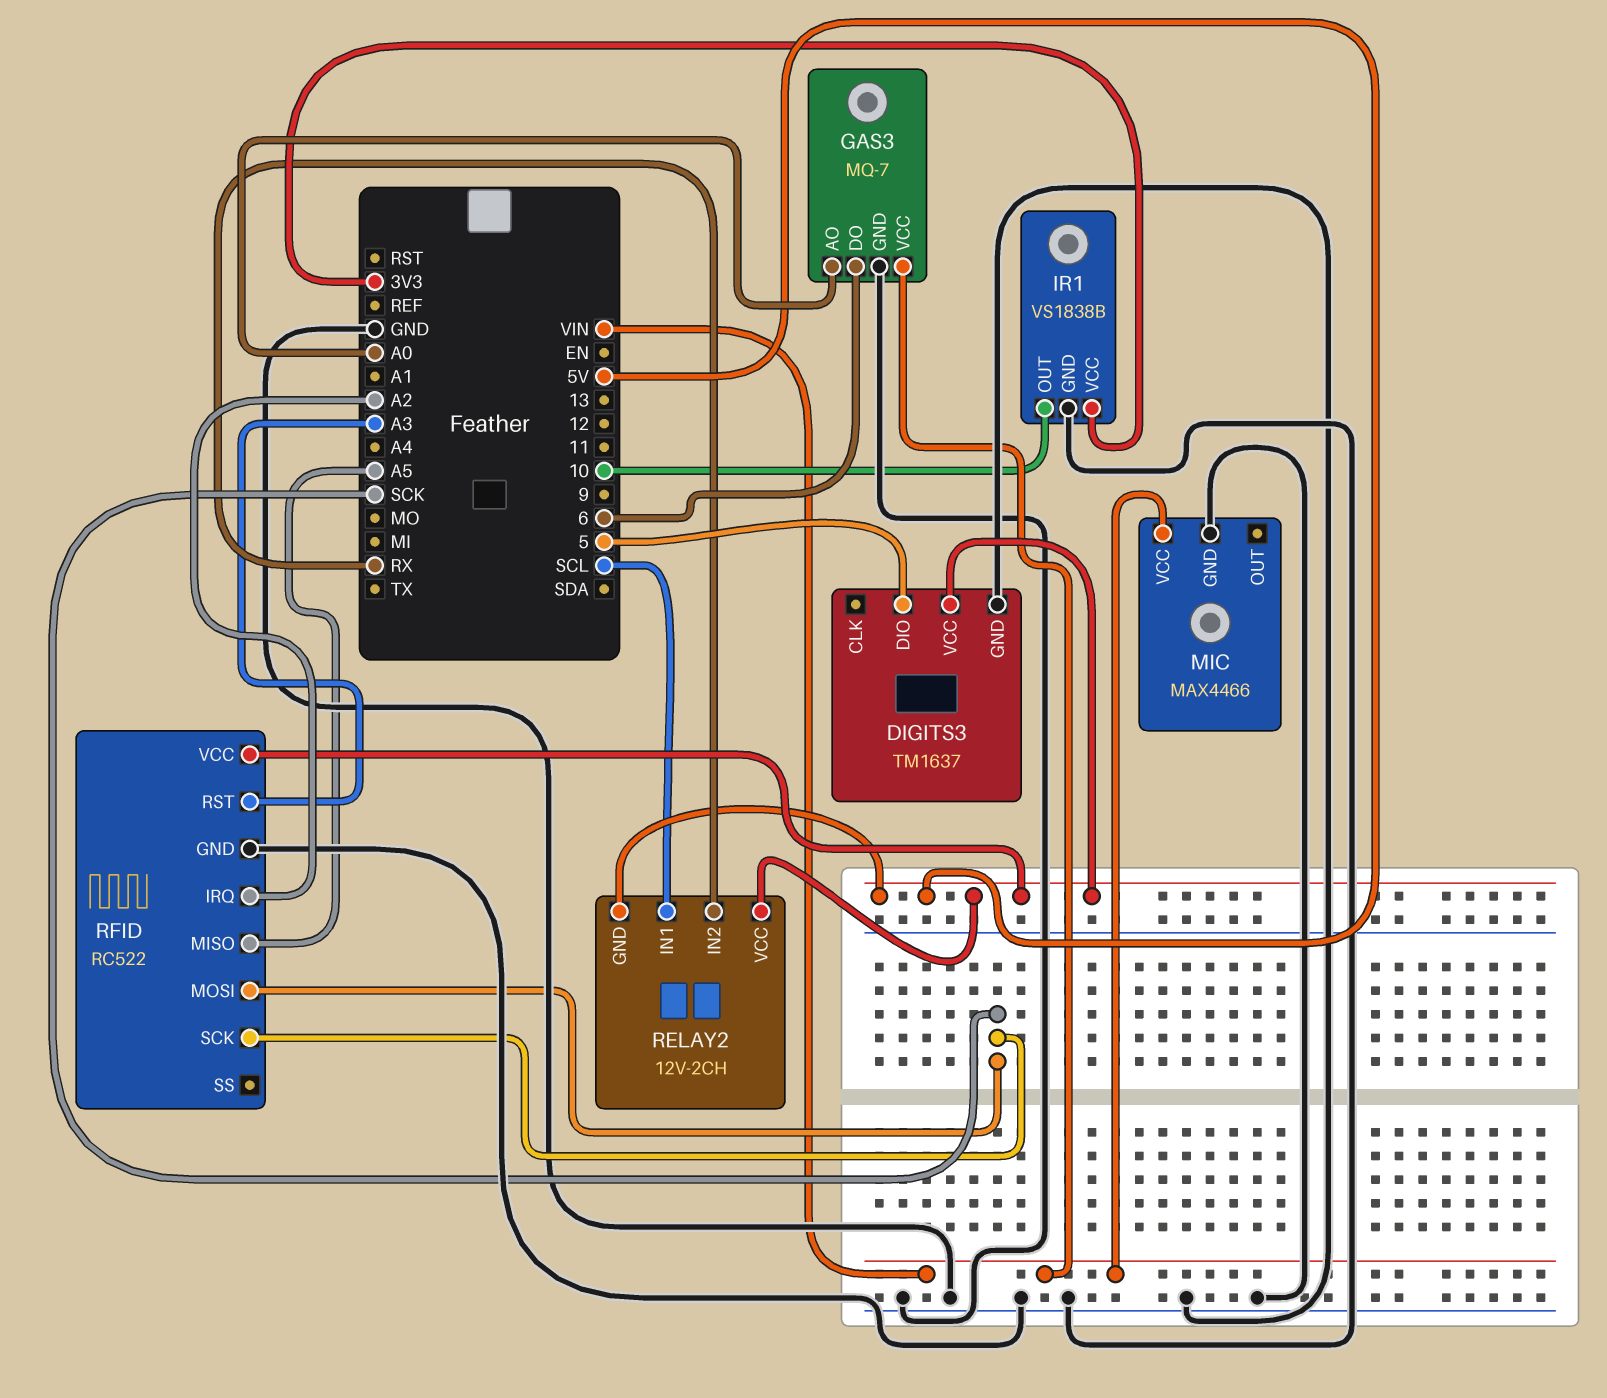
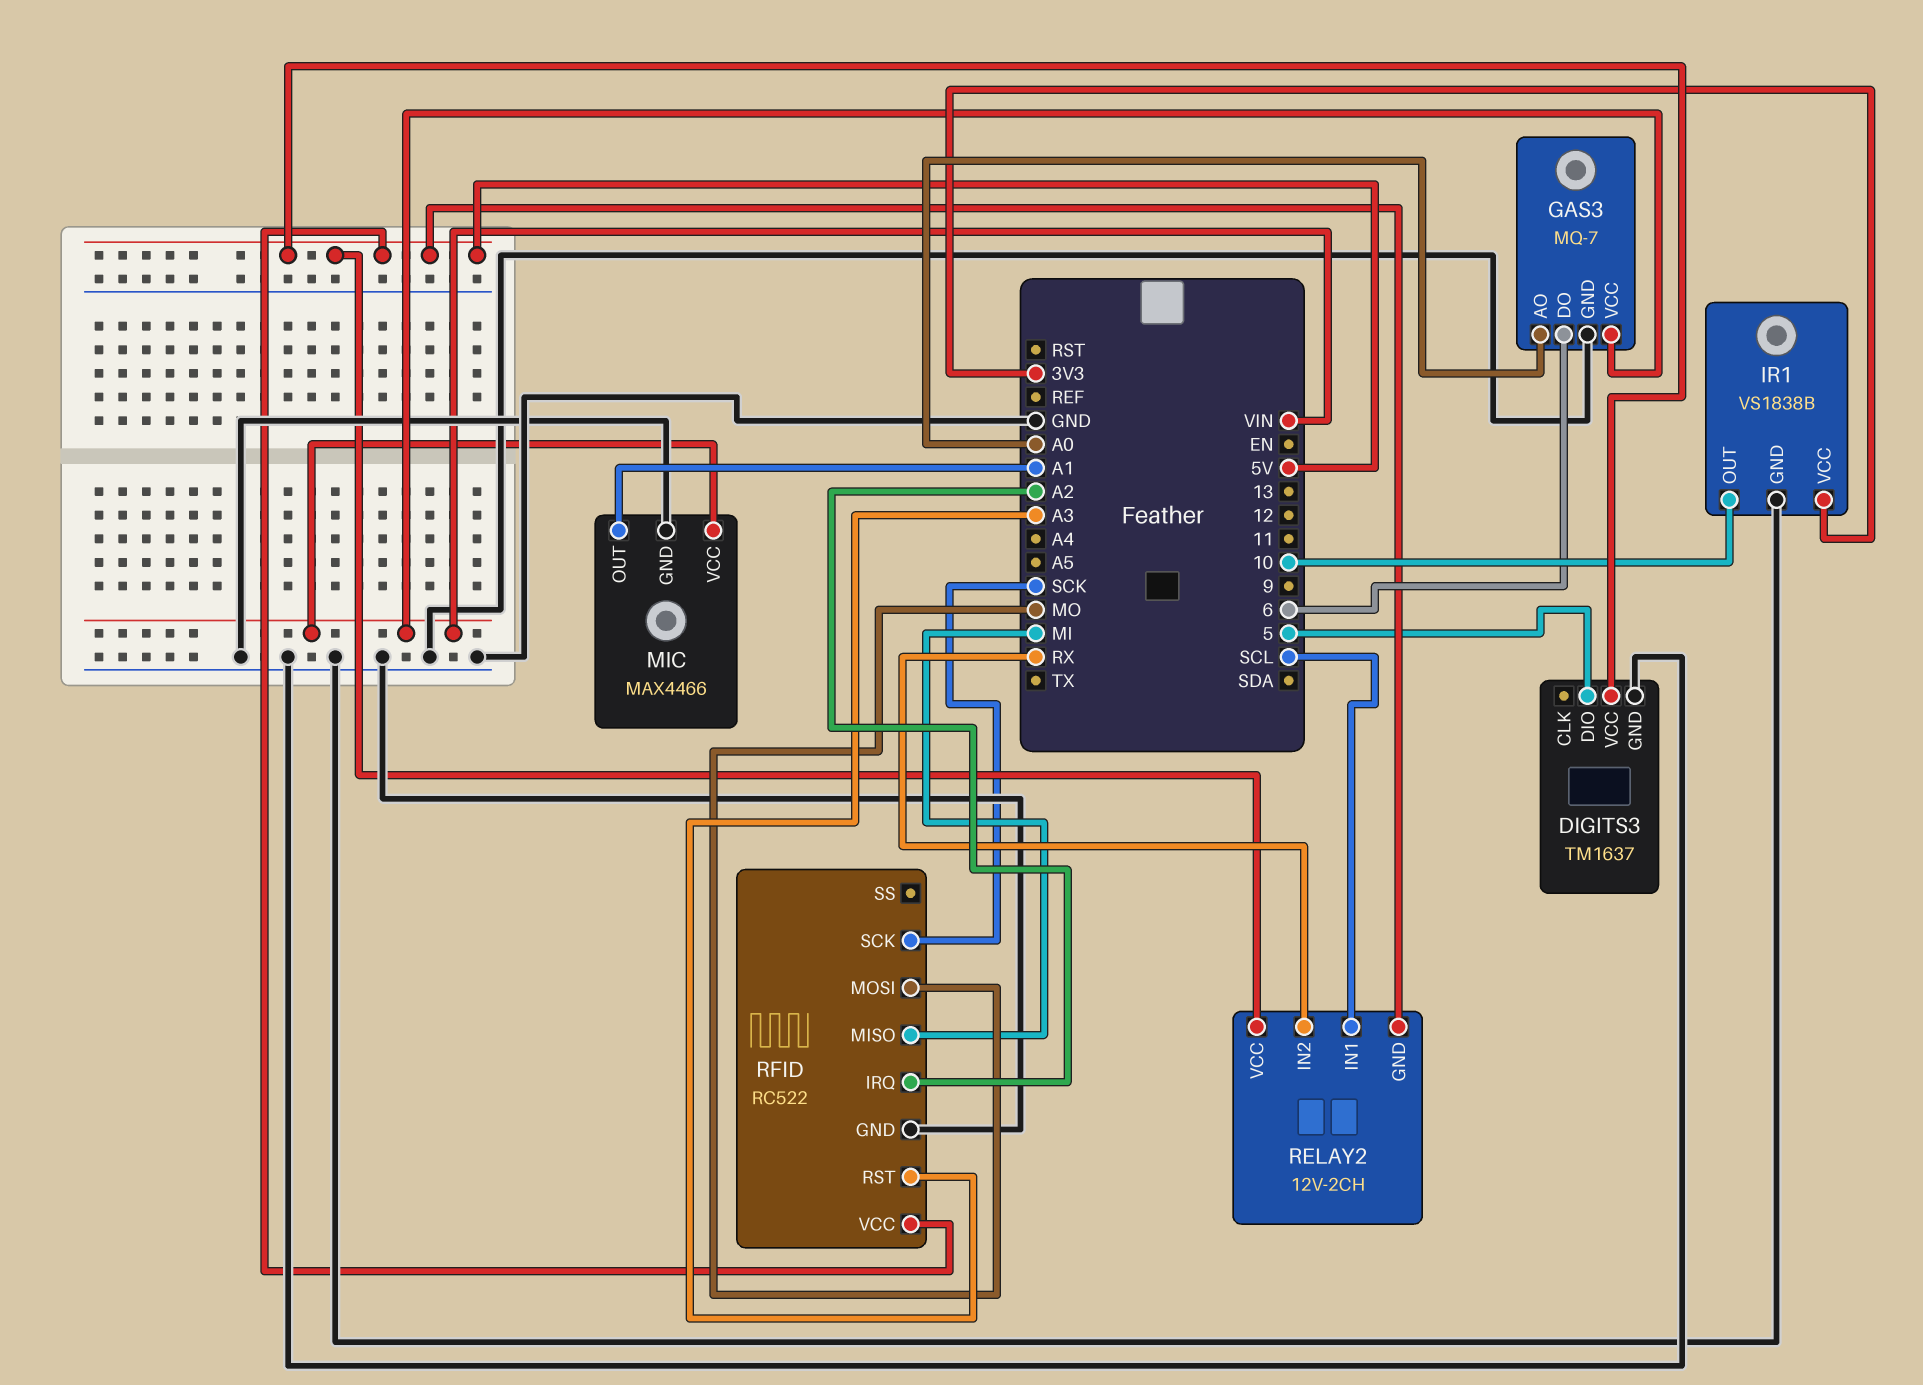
MIC pin OUT: none -> A1
RFID pin MISO: A5 -> MI
RFID pin MOSI: SCK -> MO

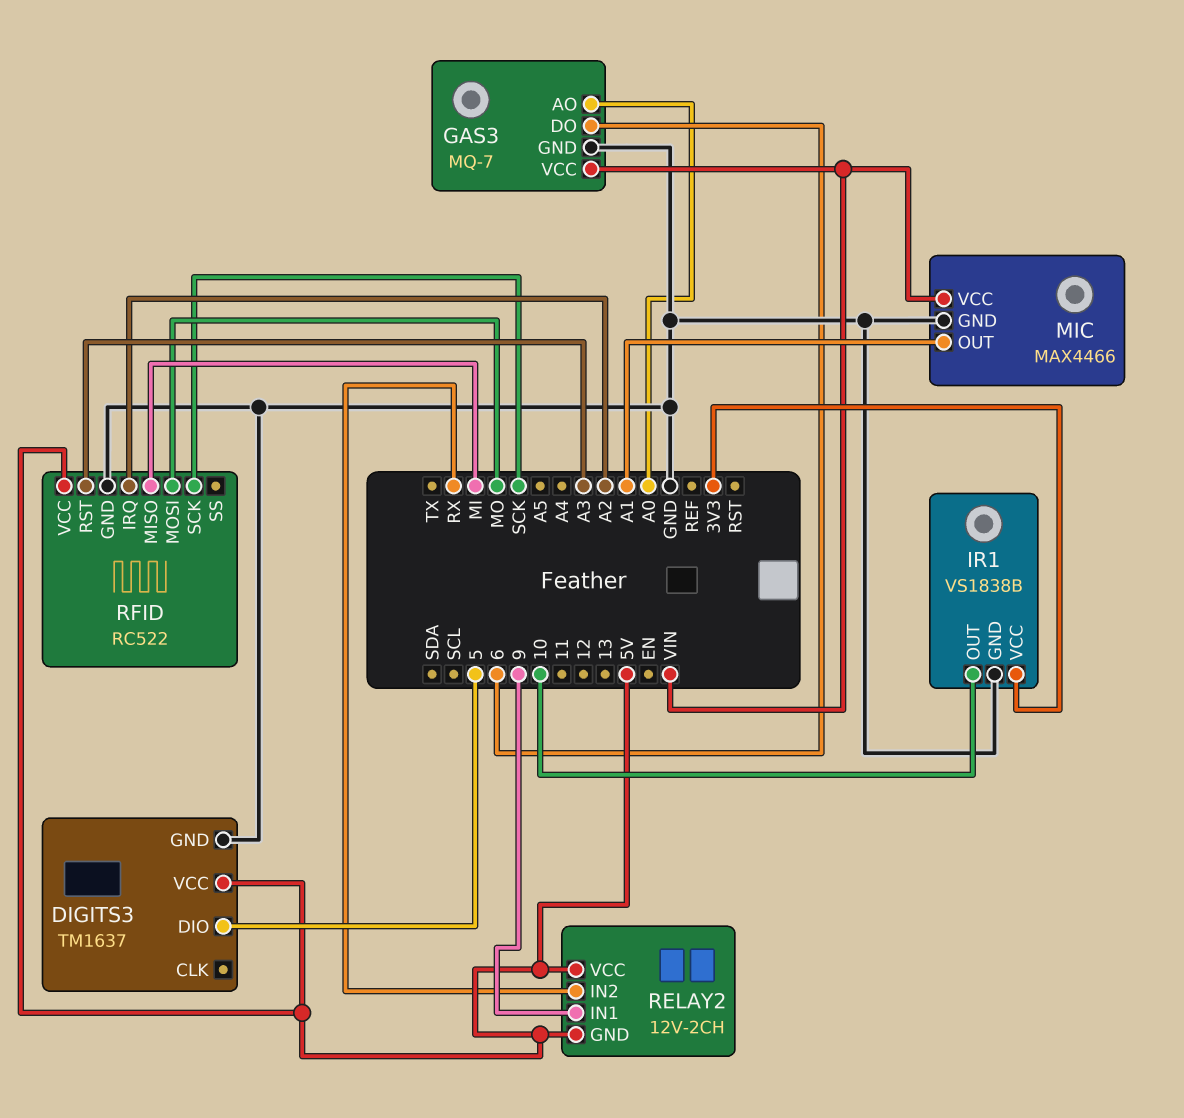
RELAY2 pin IN1: SCL -> 9

